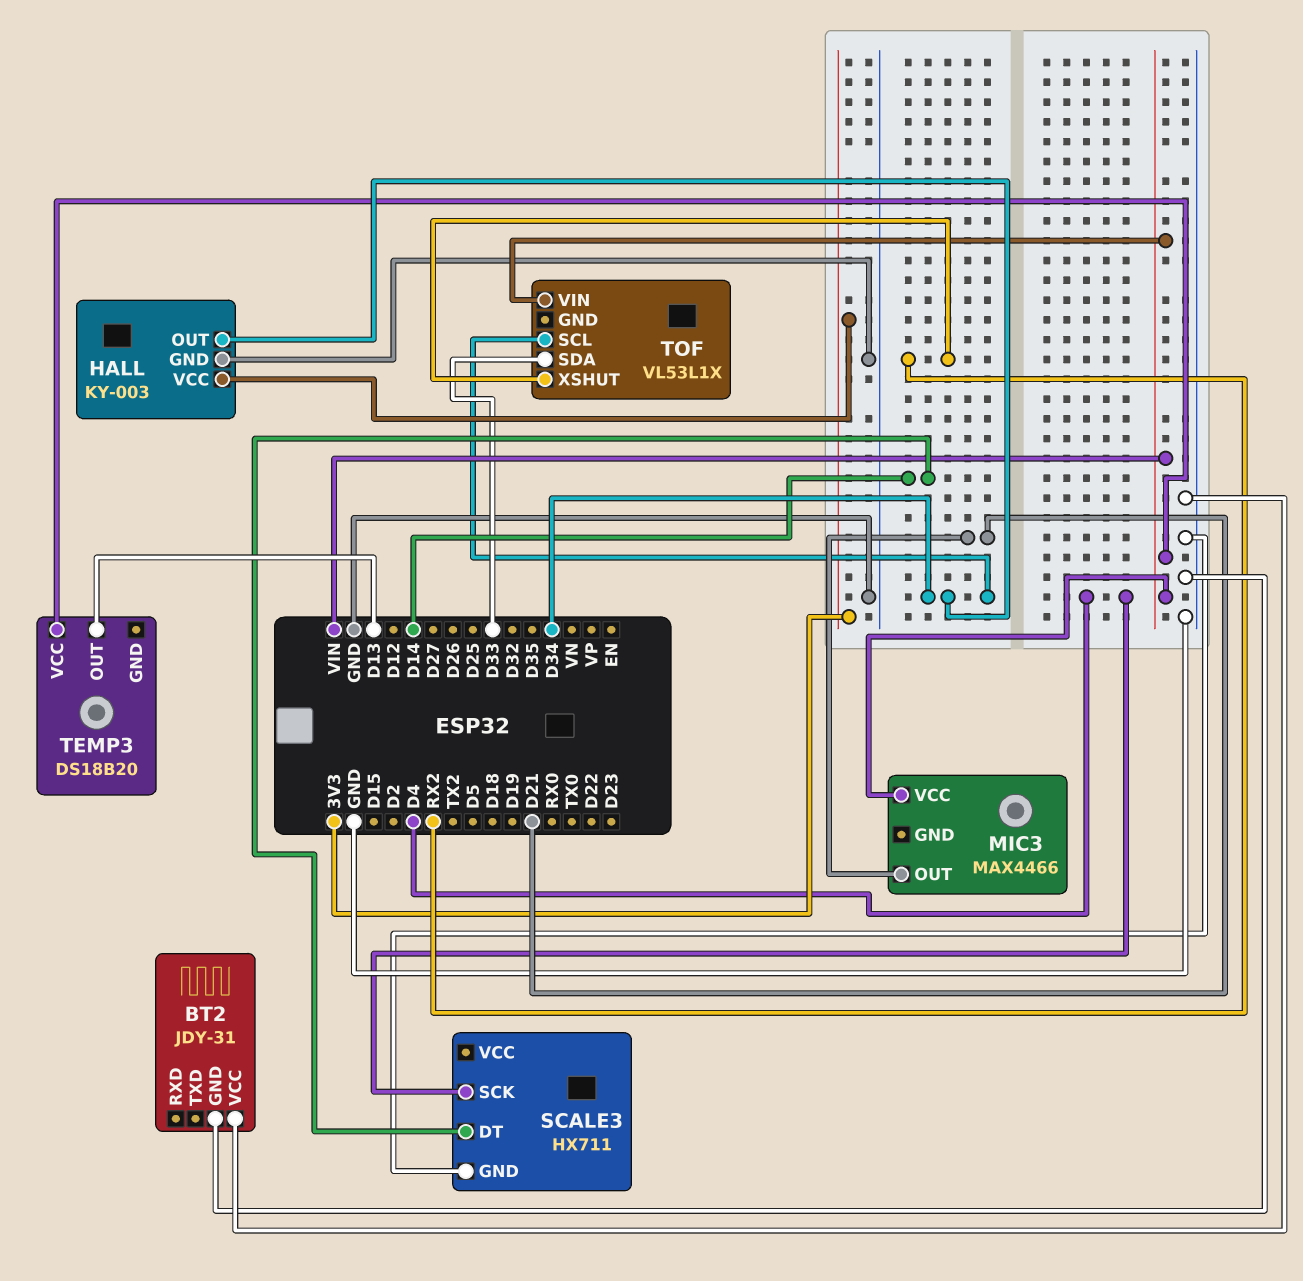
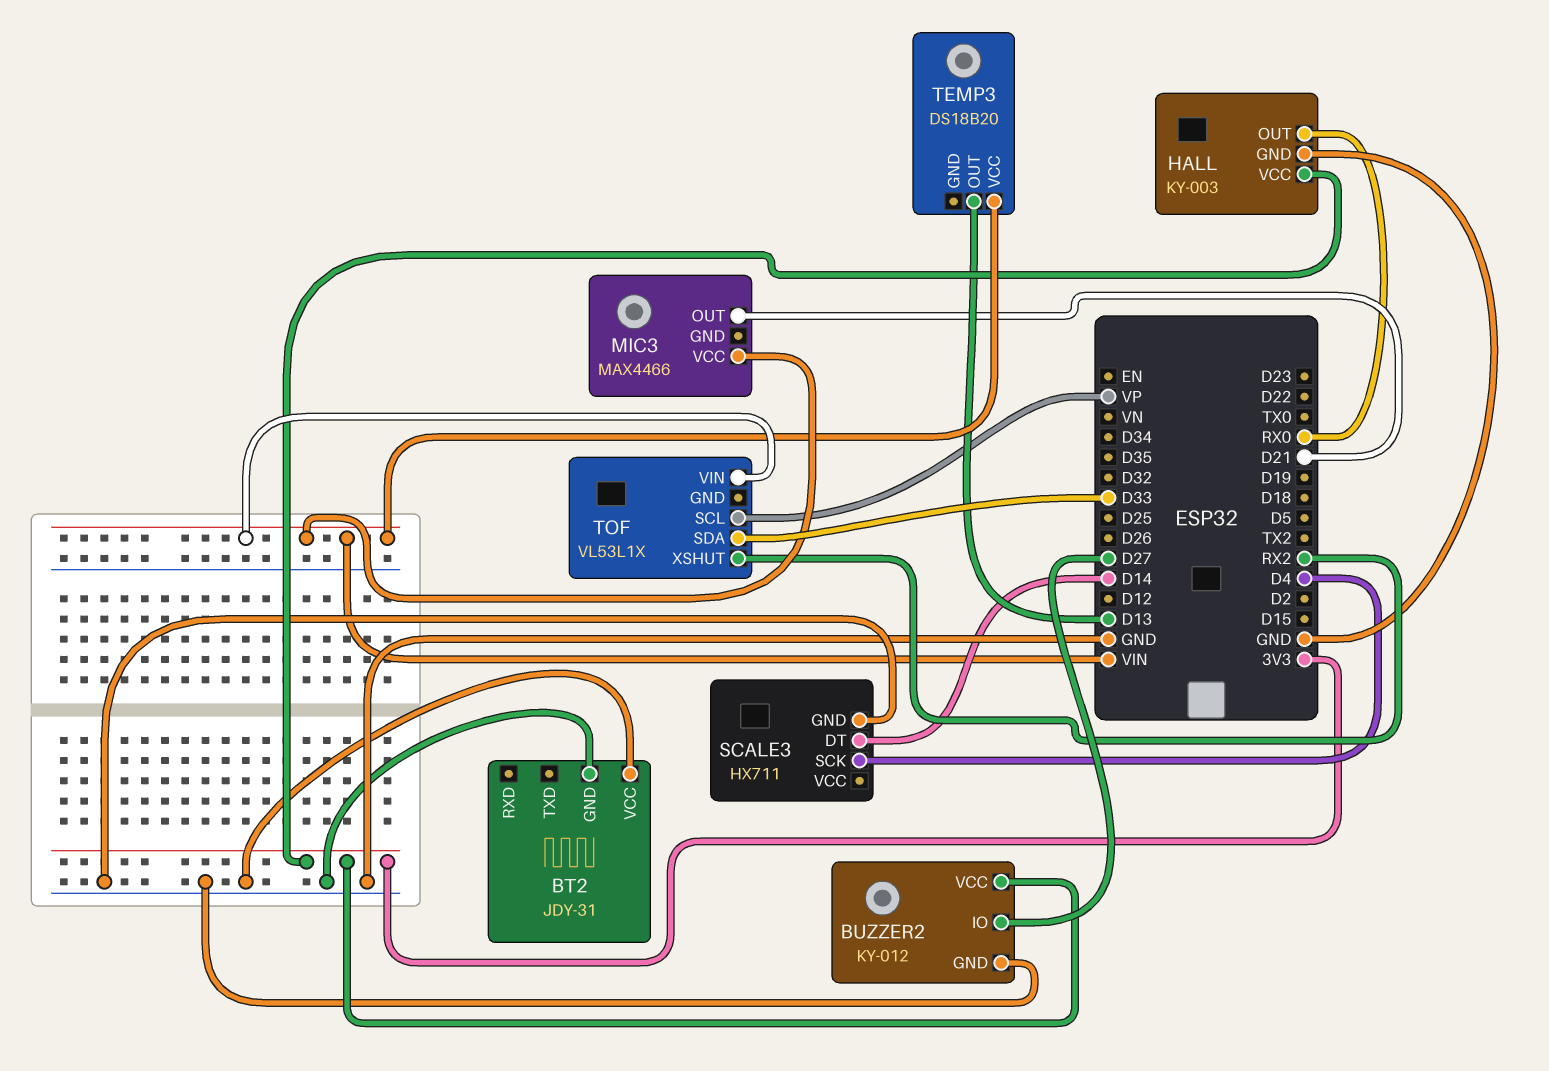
BUZZER2: none -> KY-012
BUZZER2 pin GND: none -> GND
BUZZER2 pin IO: none -> D27
BUZZER2 pin VCC: none -> 3V3
HALL pin OUT: D34 -> RX0
TOF pin SCL: D34 -> VP

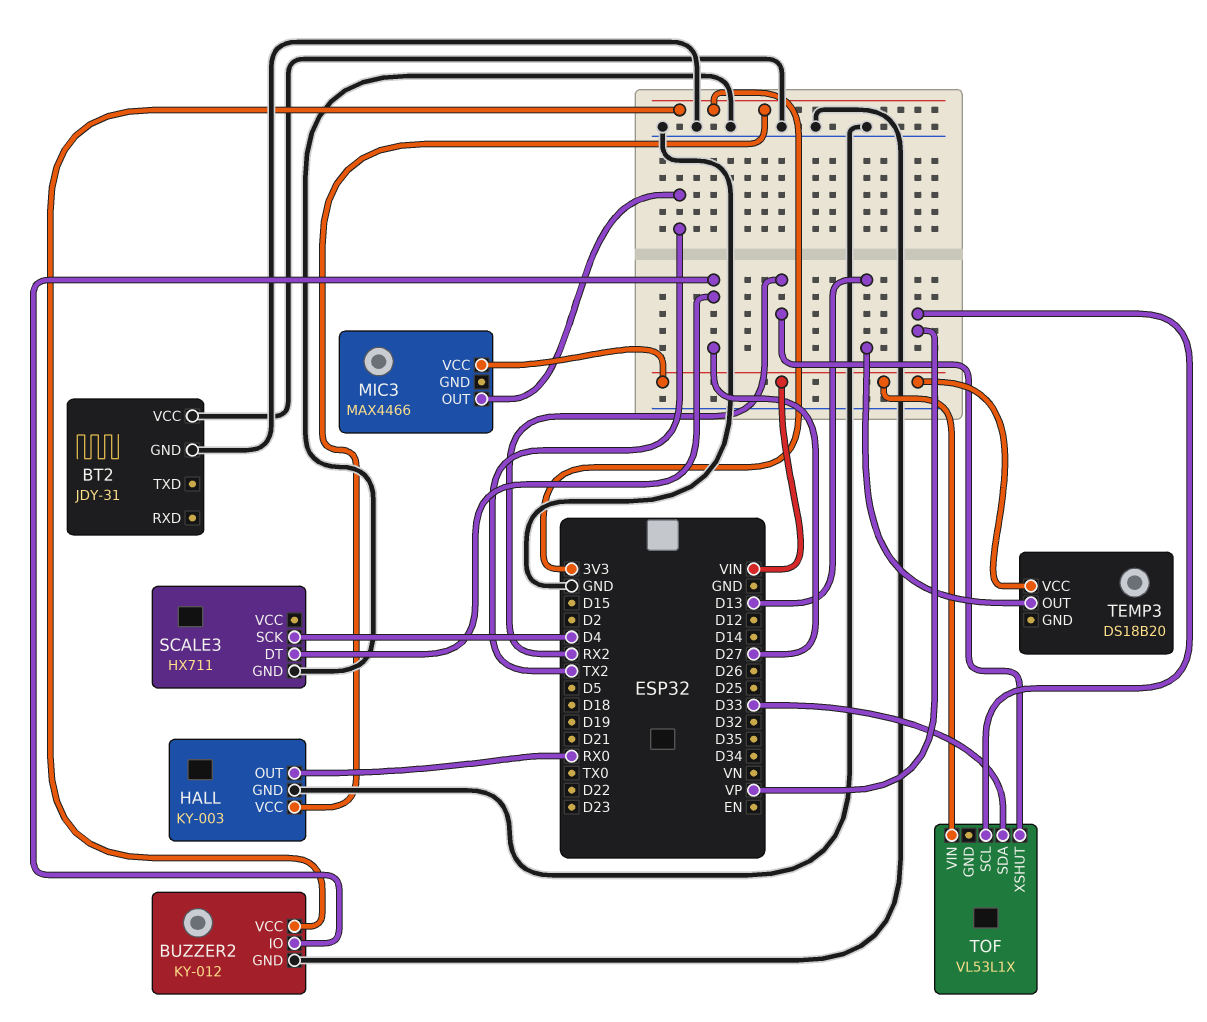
MIC3 pin OUT: D21 -> TX2
SCALE3 pin DT: D14 -> D27

